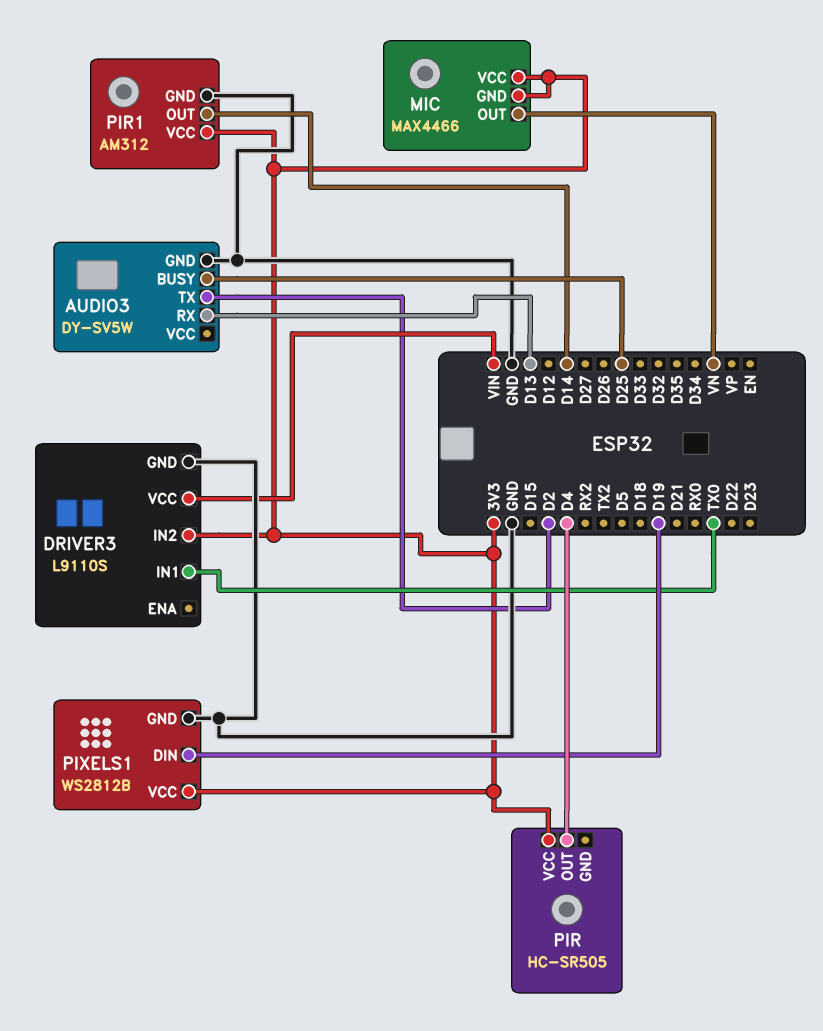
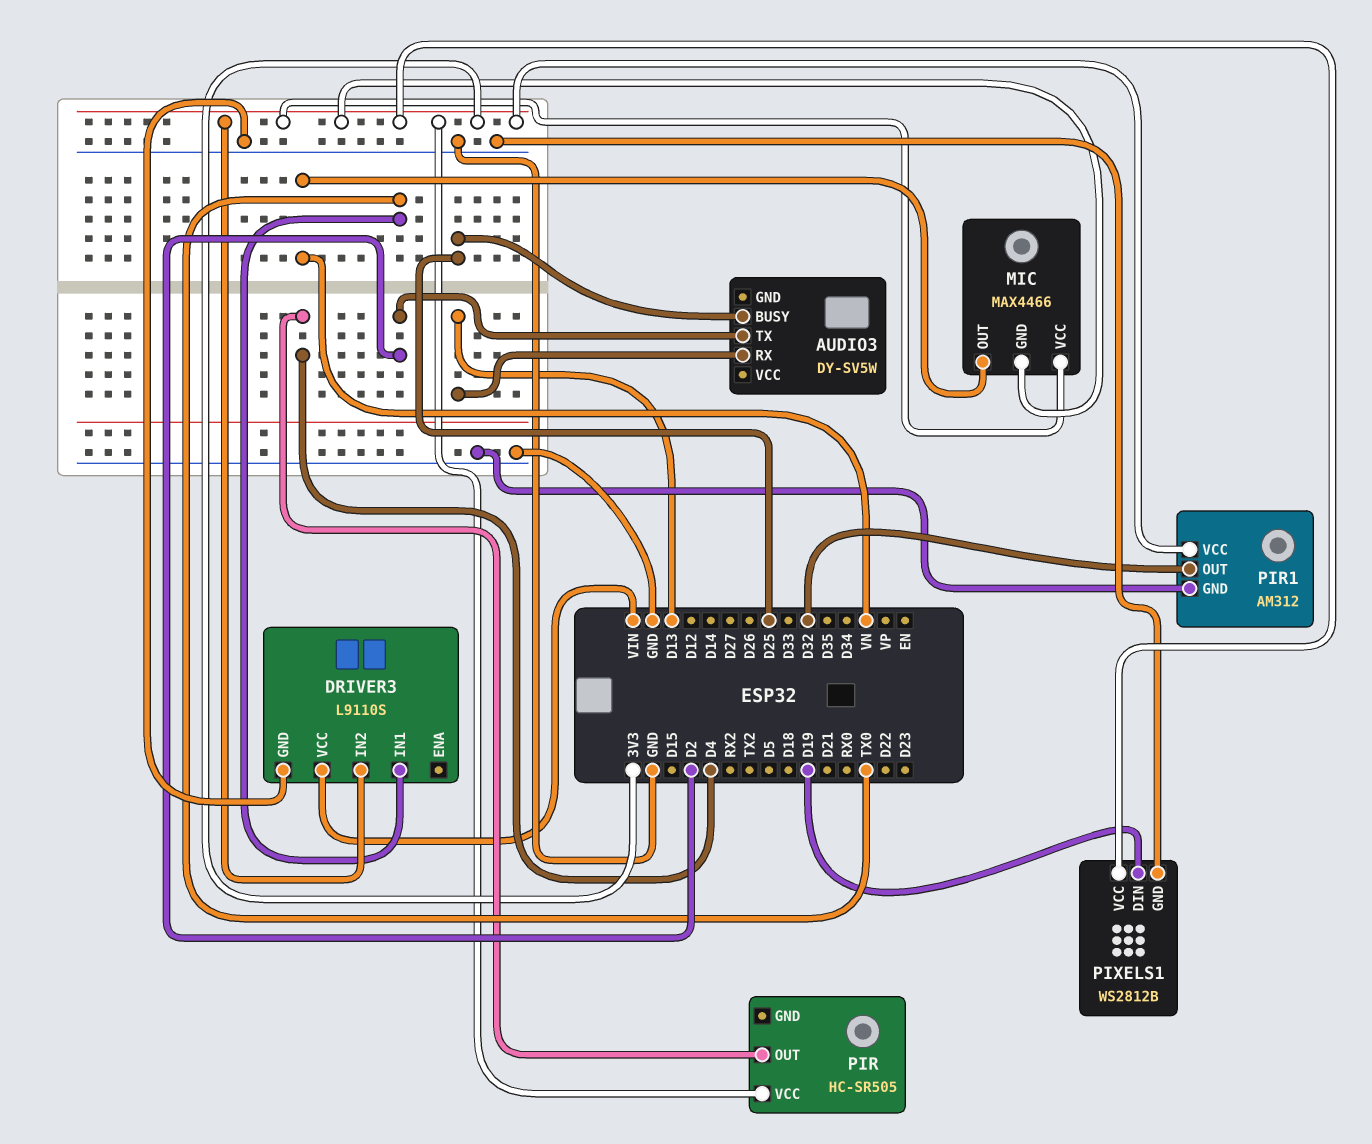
AUDIO3 pin GND: GND -> none
PIR1 pin OUT: D14 -> D32

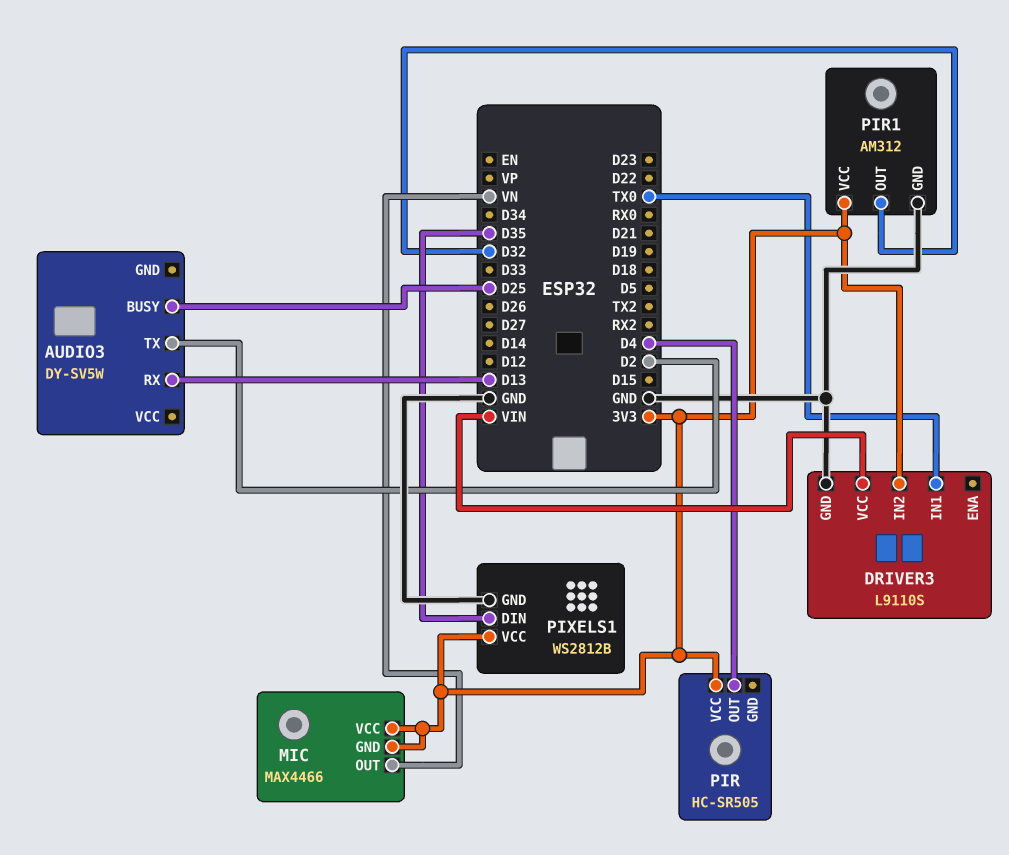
PIXELS1 pin DIN: D19 -> D35

